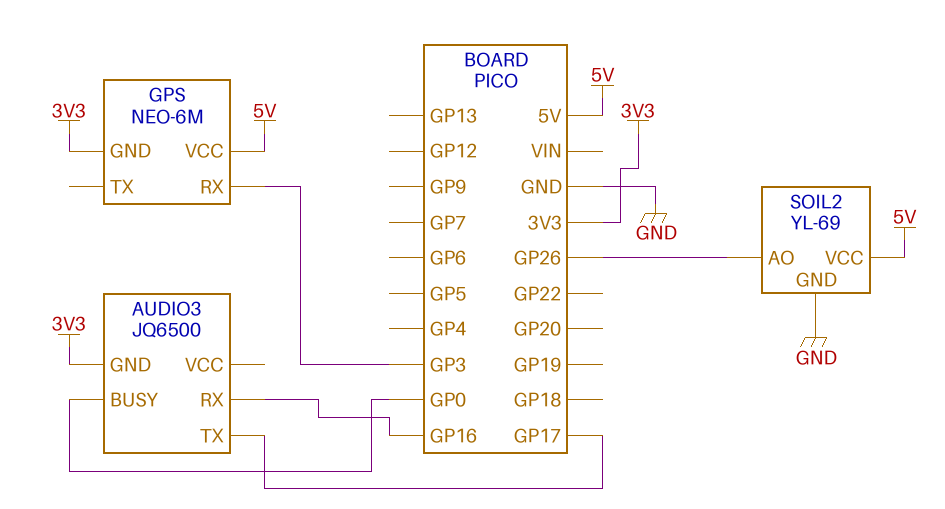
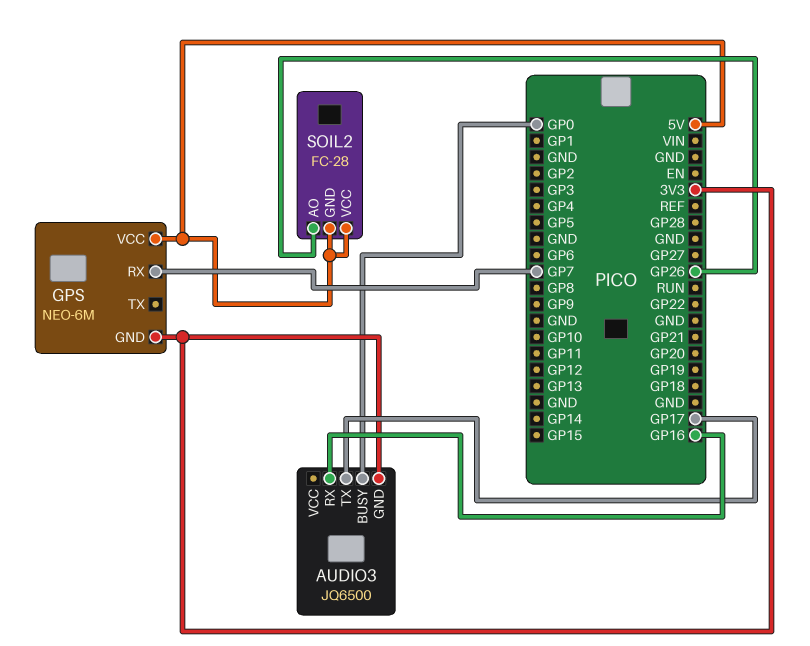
GPS pin RX: GP3 -> GP7
SOIL2: YL-69 -> FC-28
SOIL2 pin GND: GND -> 5V

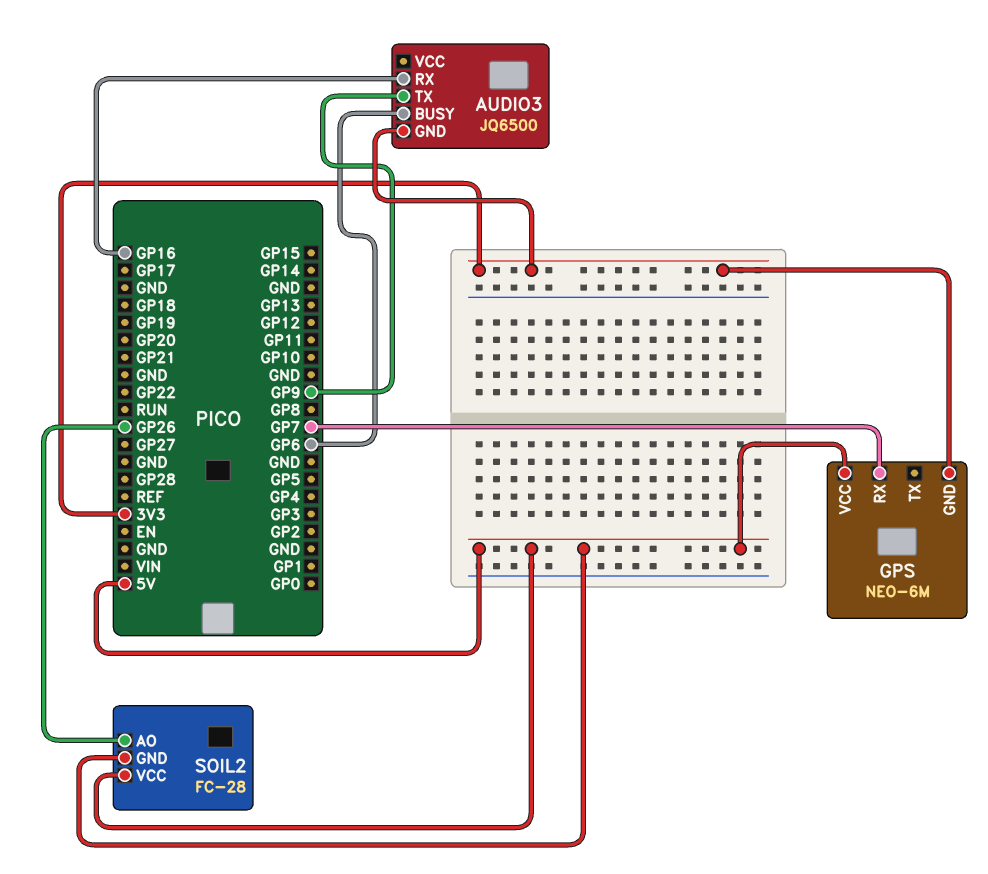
AUDIO3 pin BUSY: GP0 -> GP6
AUDIO3 pin TX: GP17 -> GP9

